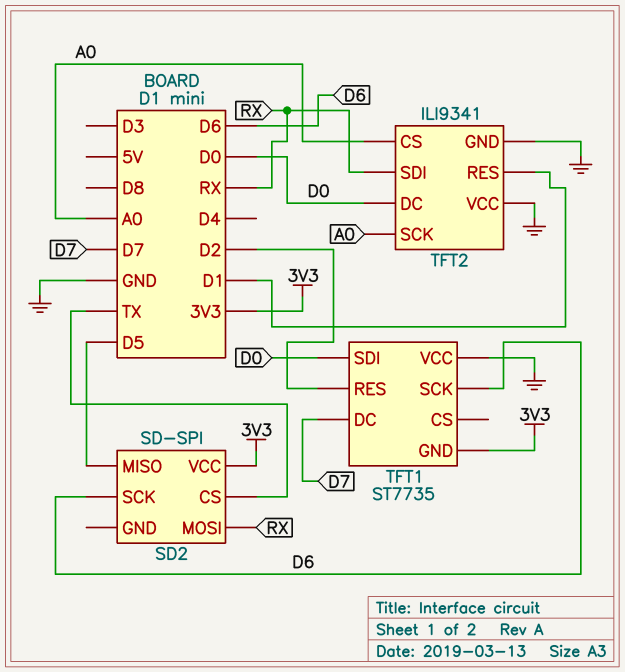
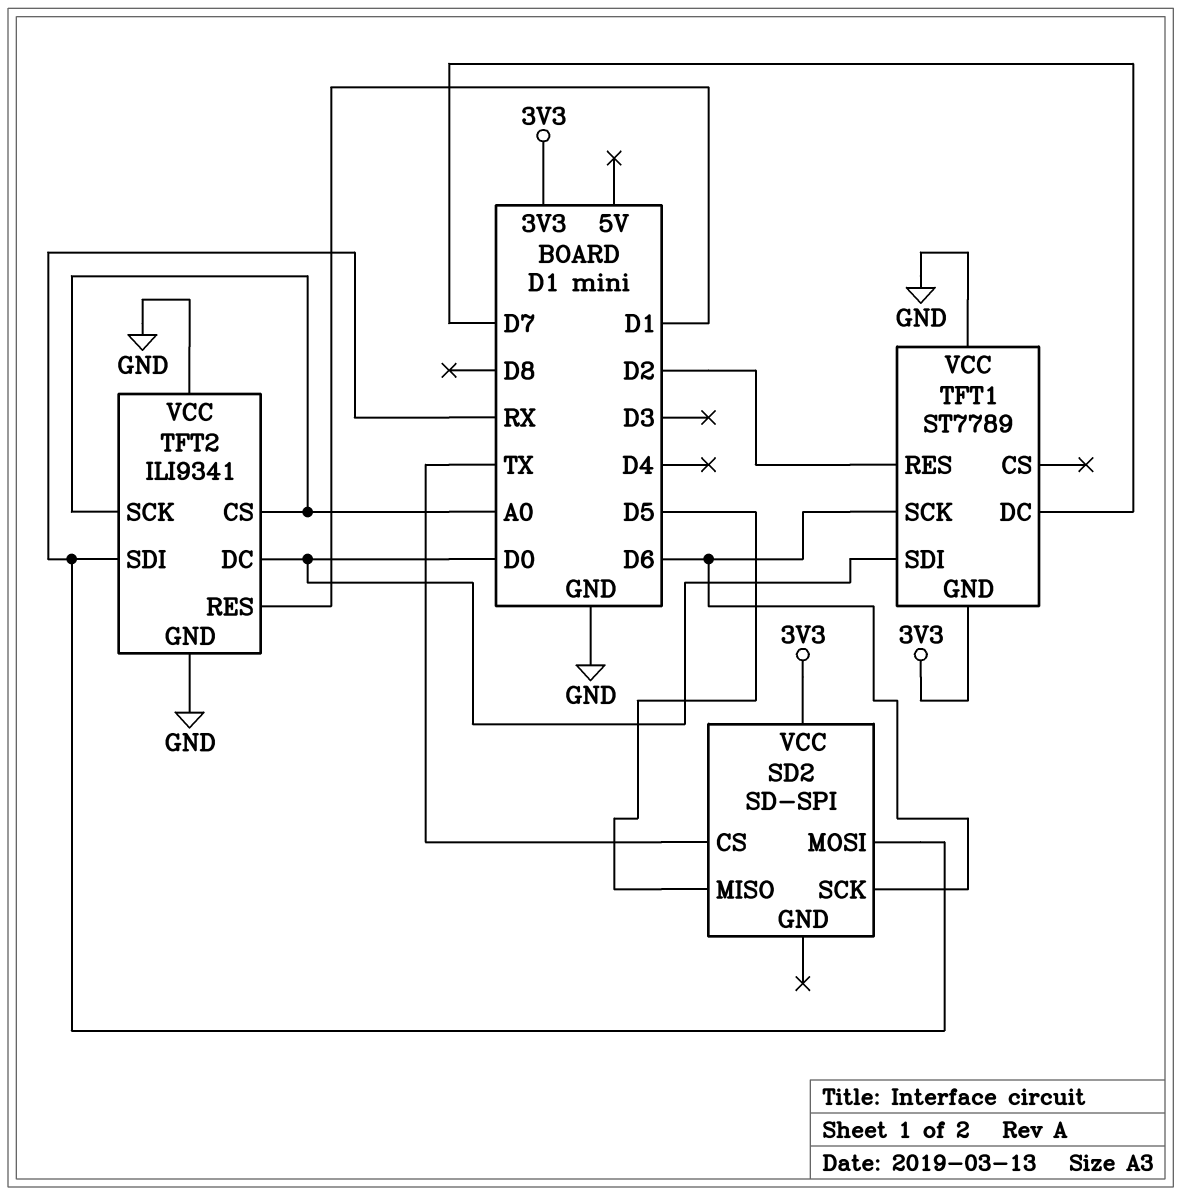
TFT1: ST7735 -> ST7789

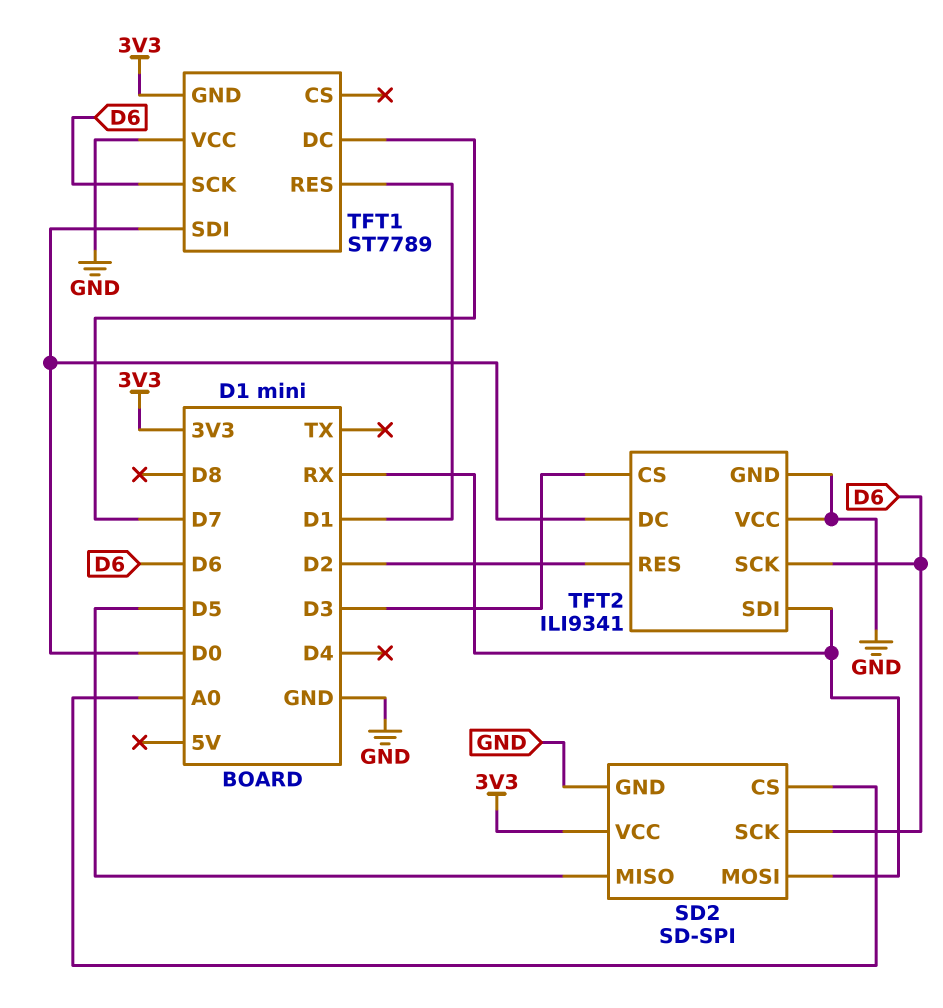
SD2 pin CS: TX -> A0
SD2 pin GND: none -> GND
TFT1 pin RES: D2 -> D1
TFT2 pin CS: A0 -> D3
TFT2 pin RES: D1 -> D2
TFT2 pin SCK: A0 -> D6

